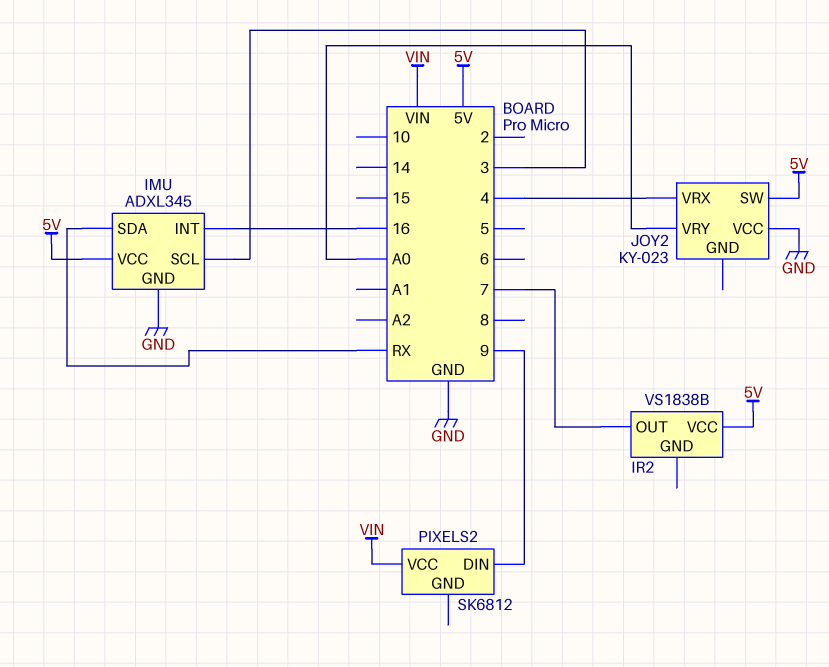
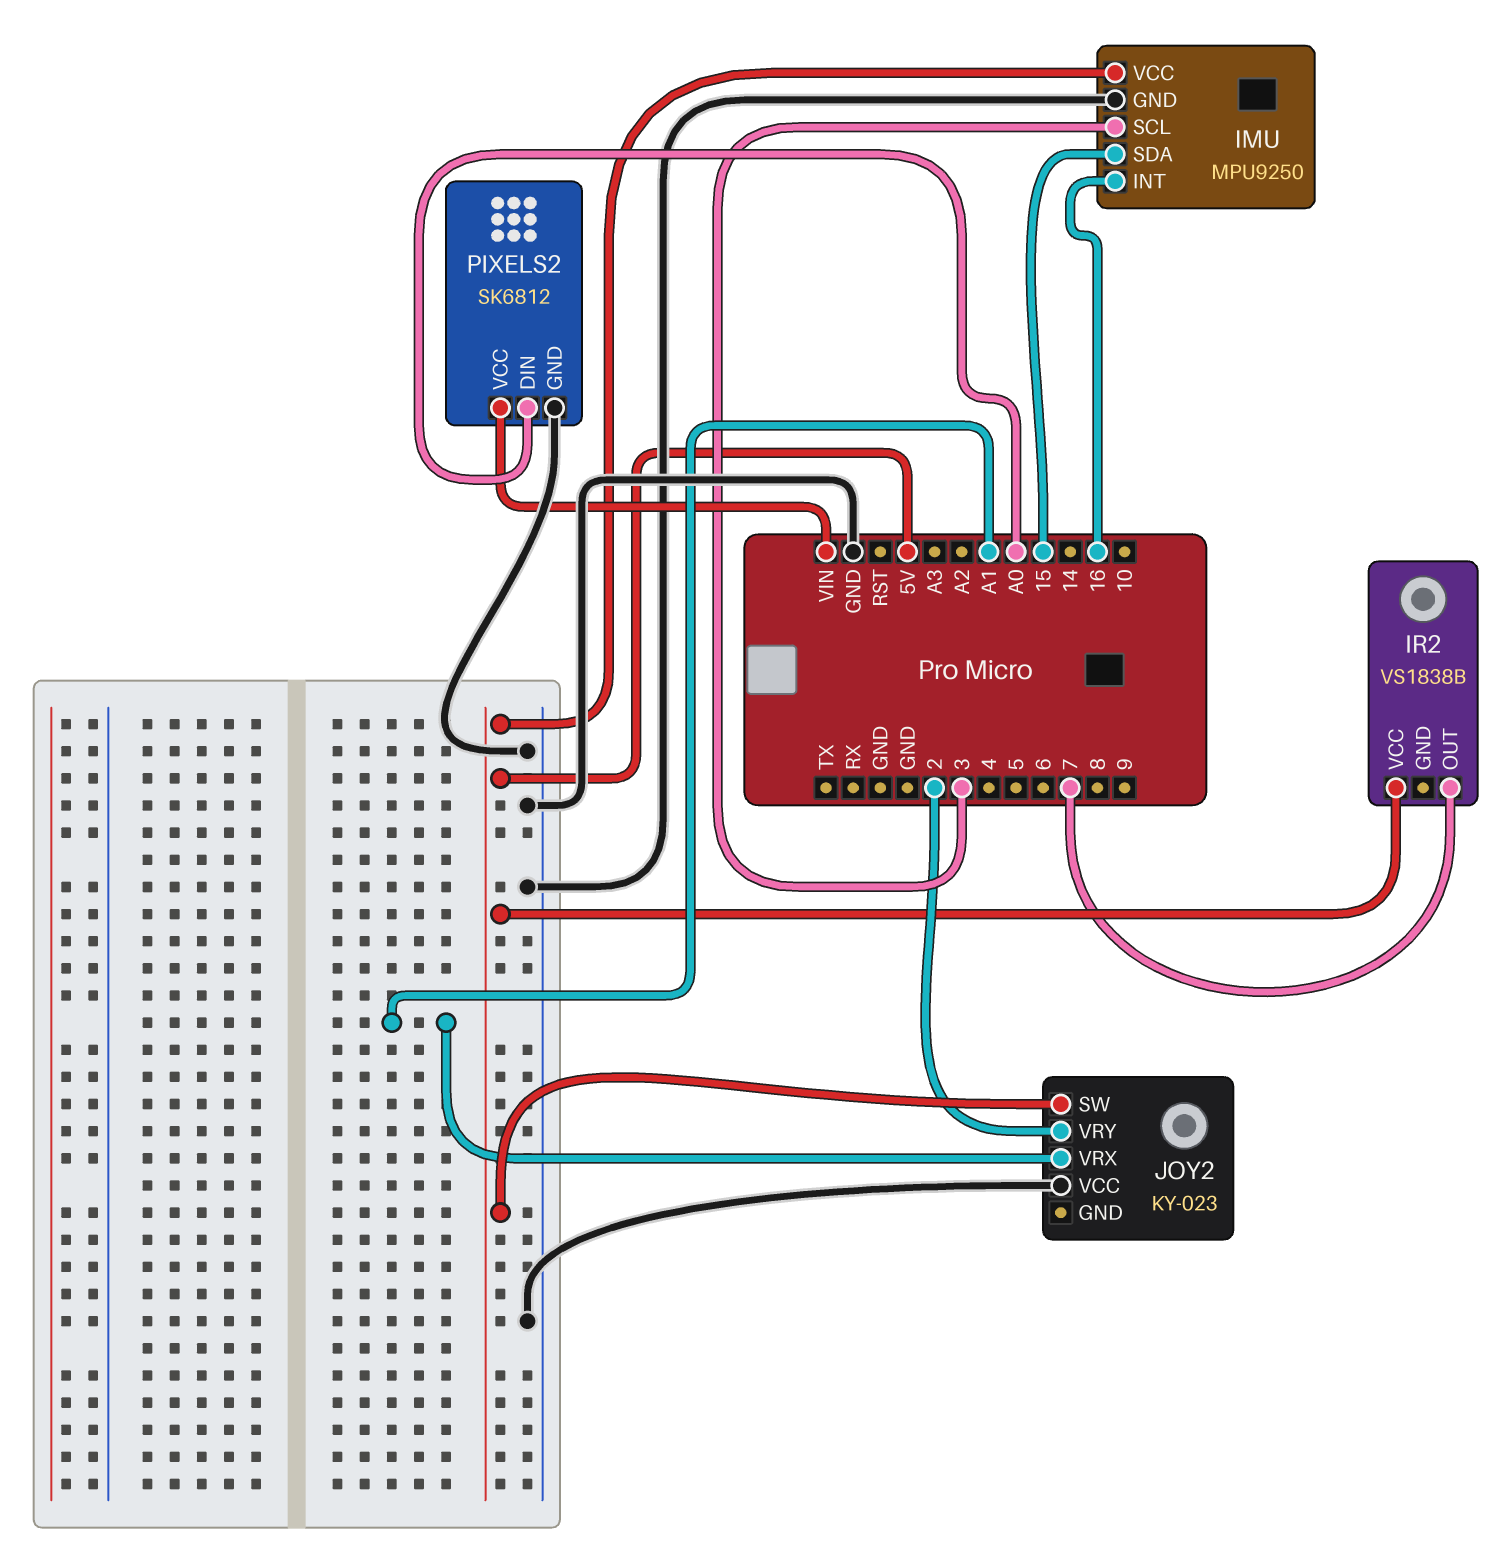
IMU: ADXL345 -> MPU9250
IMU pin SDA: RX -> 15
JOY2 pin VRX: 4 -> A1
JOY2 pin VRY: A0 -> 2
PIXELS2 pin DIN: 9 -> A0
PIXELS2 pin GND: none -> GND

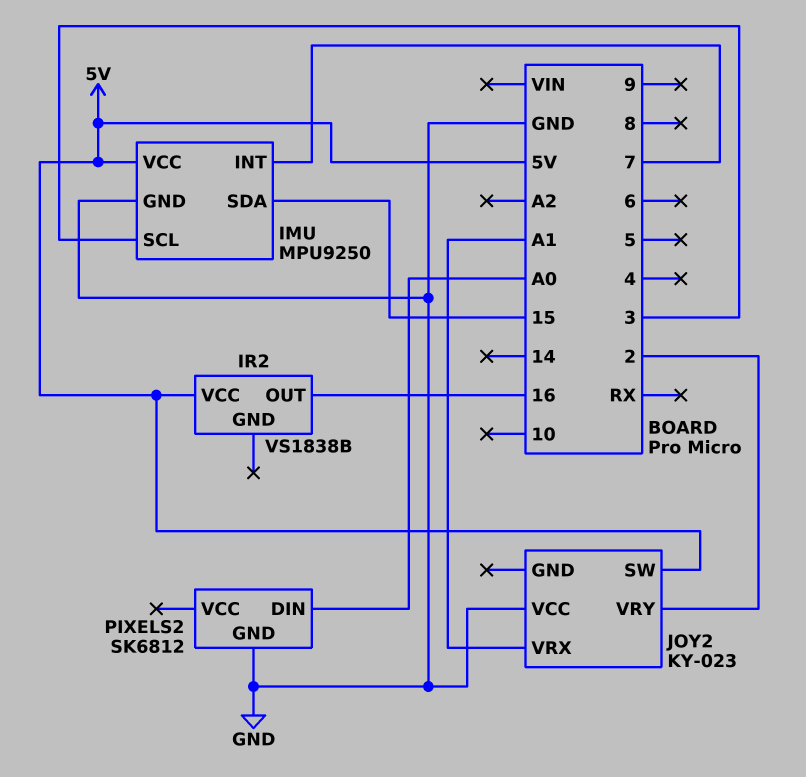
IMU pin INT: 16 -> 7
IR2 pin OUT: 7 -> 16
PIXELS2 pin VCC: VIN -> none

